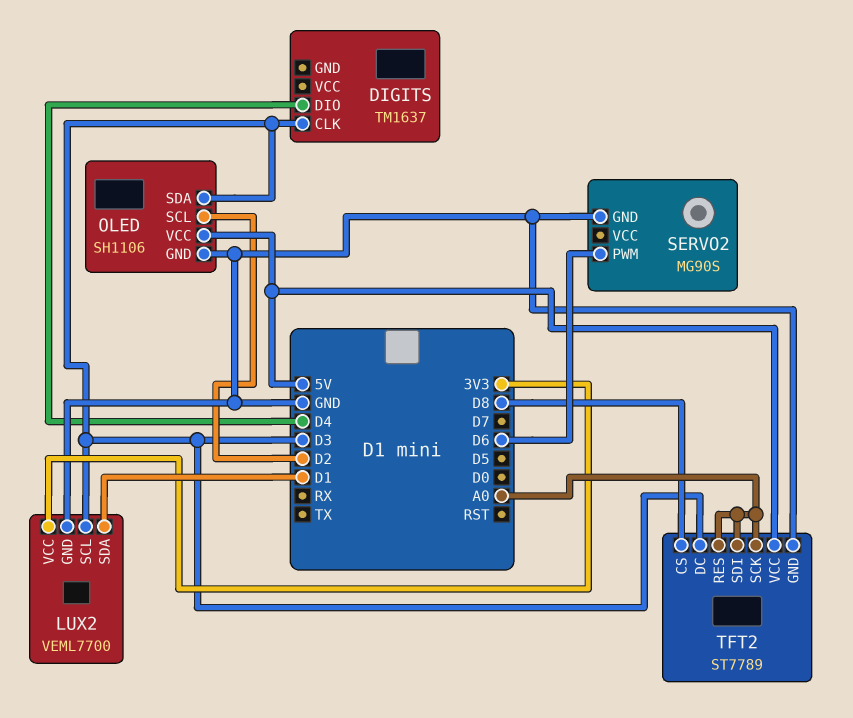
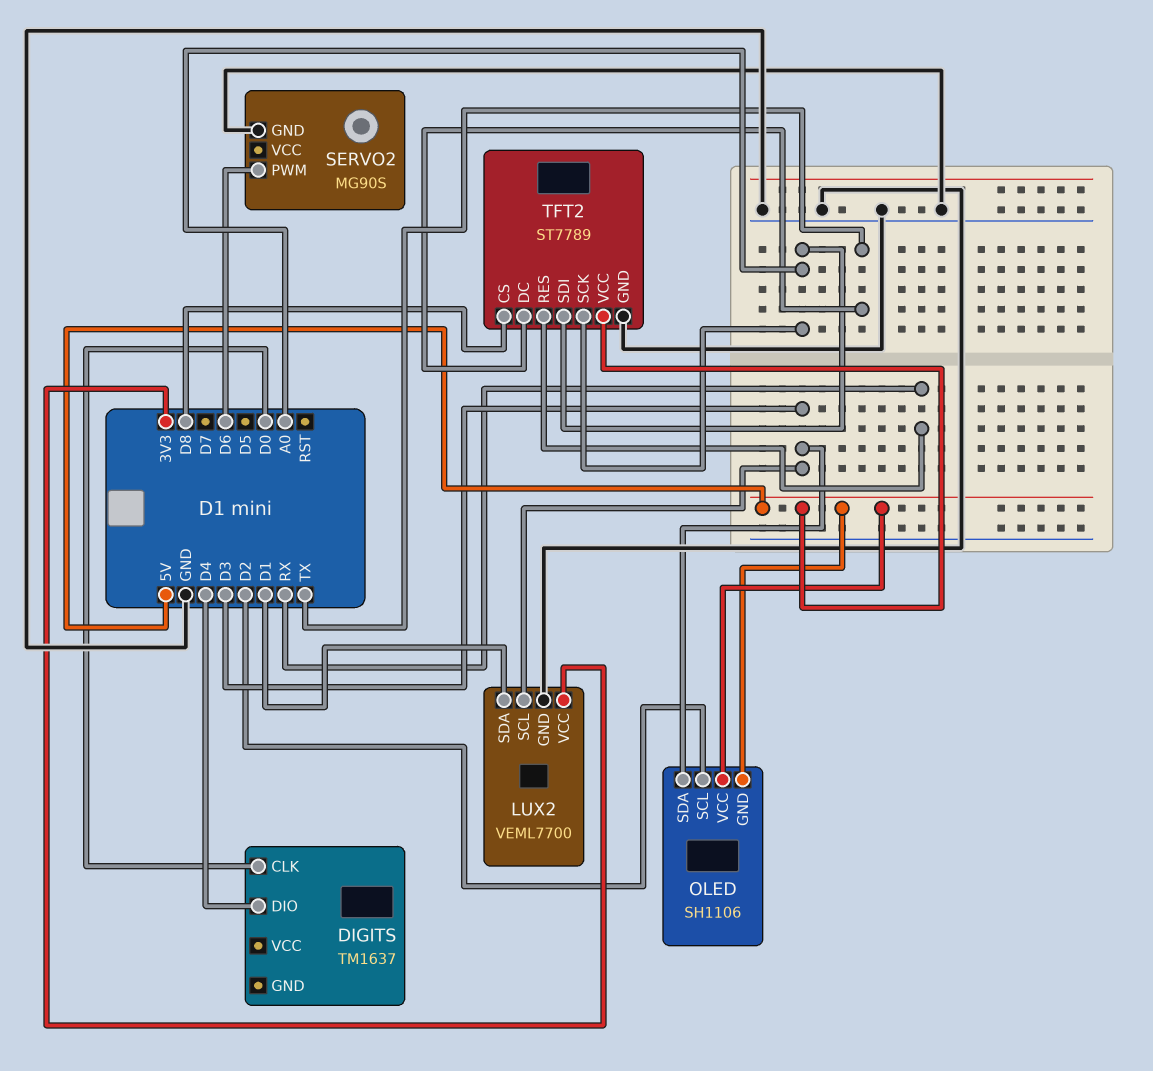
DIGITS pin CLK: D3 -> D0
OLED pin GND: GND -> 5V
TFT2 pin DC: D3 -> TX
TFT2 pin RES: A0 -> RX

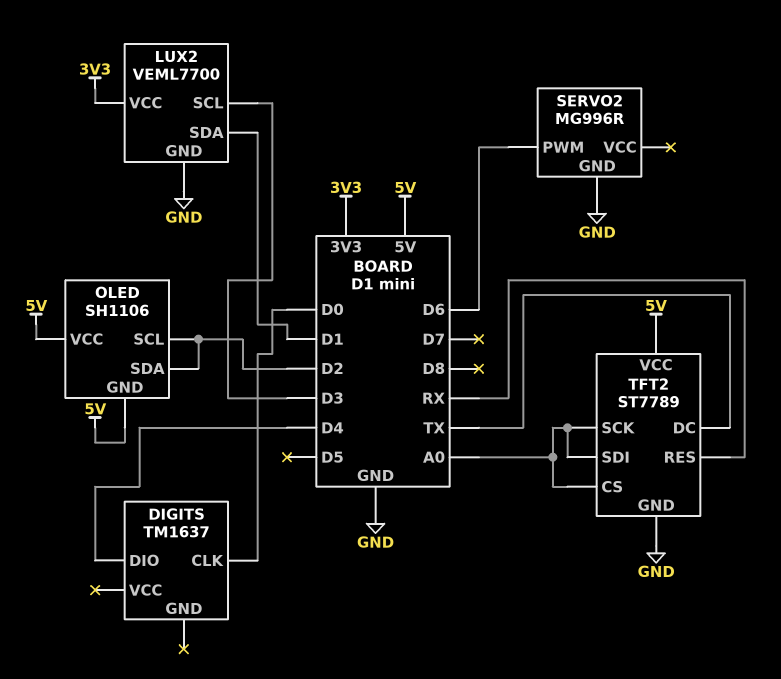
OLED pin SDA: D3 -> D2
SERVO2: MG90S -> MG996R
TFT2 pin CS: D8 -> A0

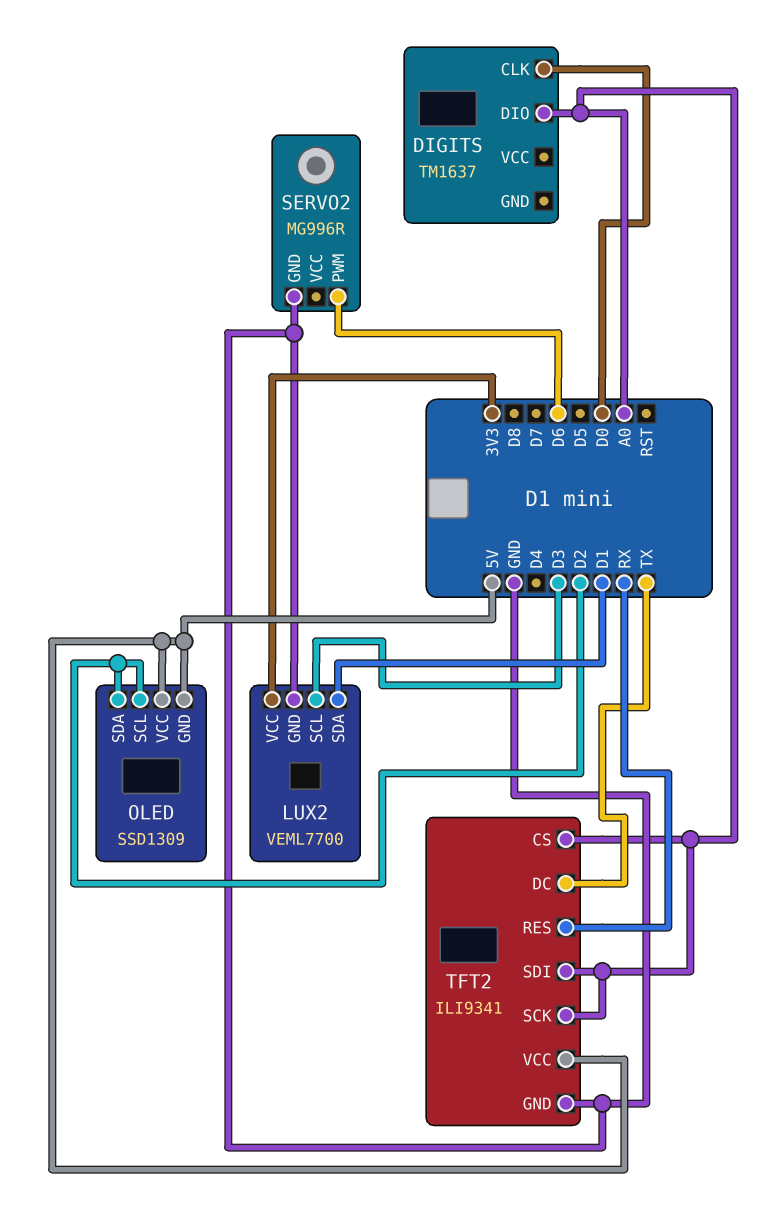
DIGITS pin DIO: D4 -> A0
OLED: SH1106 -> SSD1309
TFT2: ST7789 -> ILI9341

